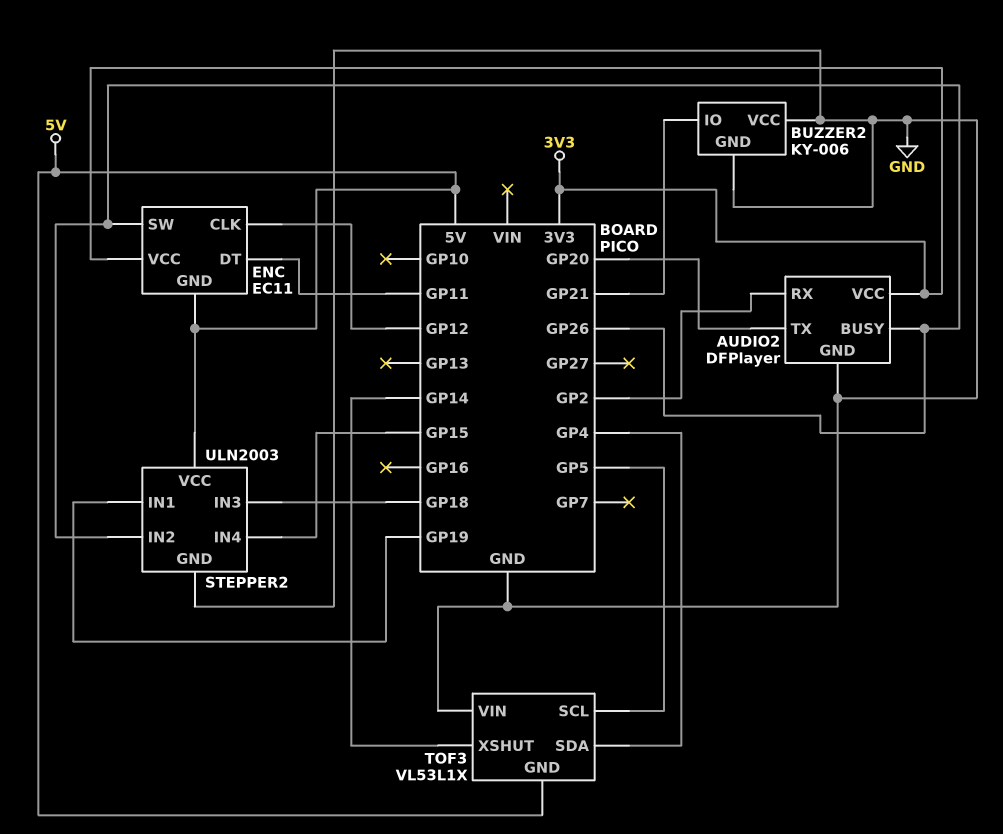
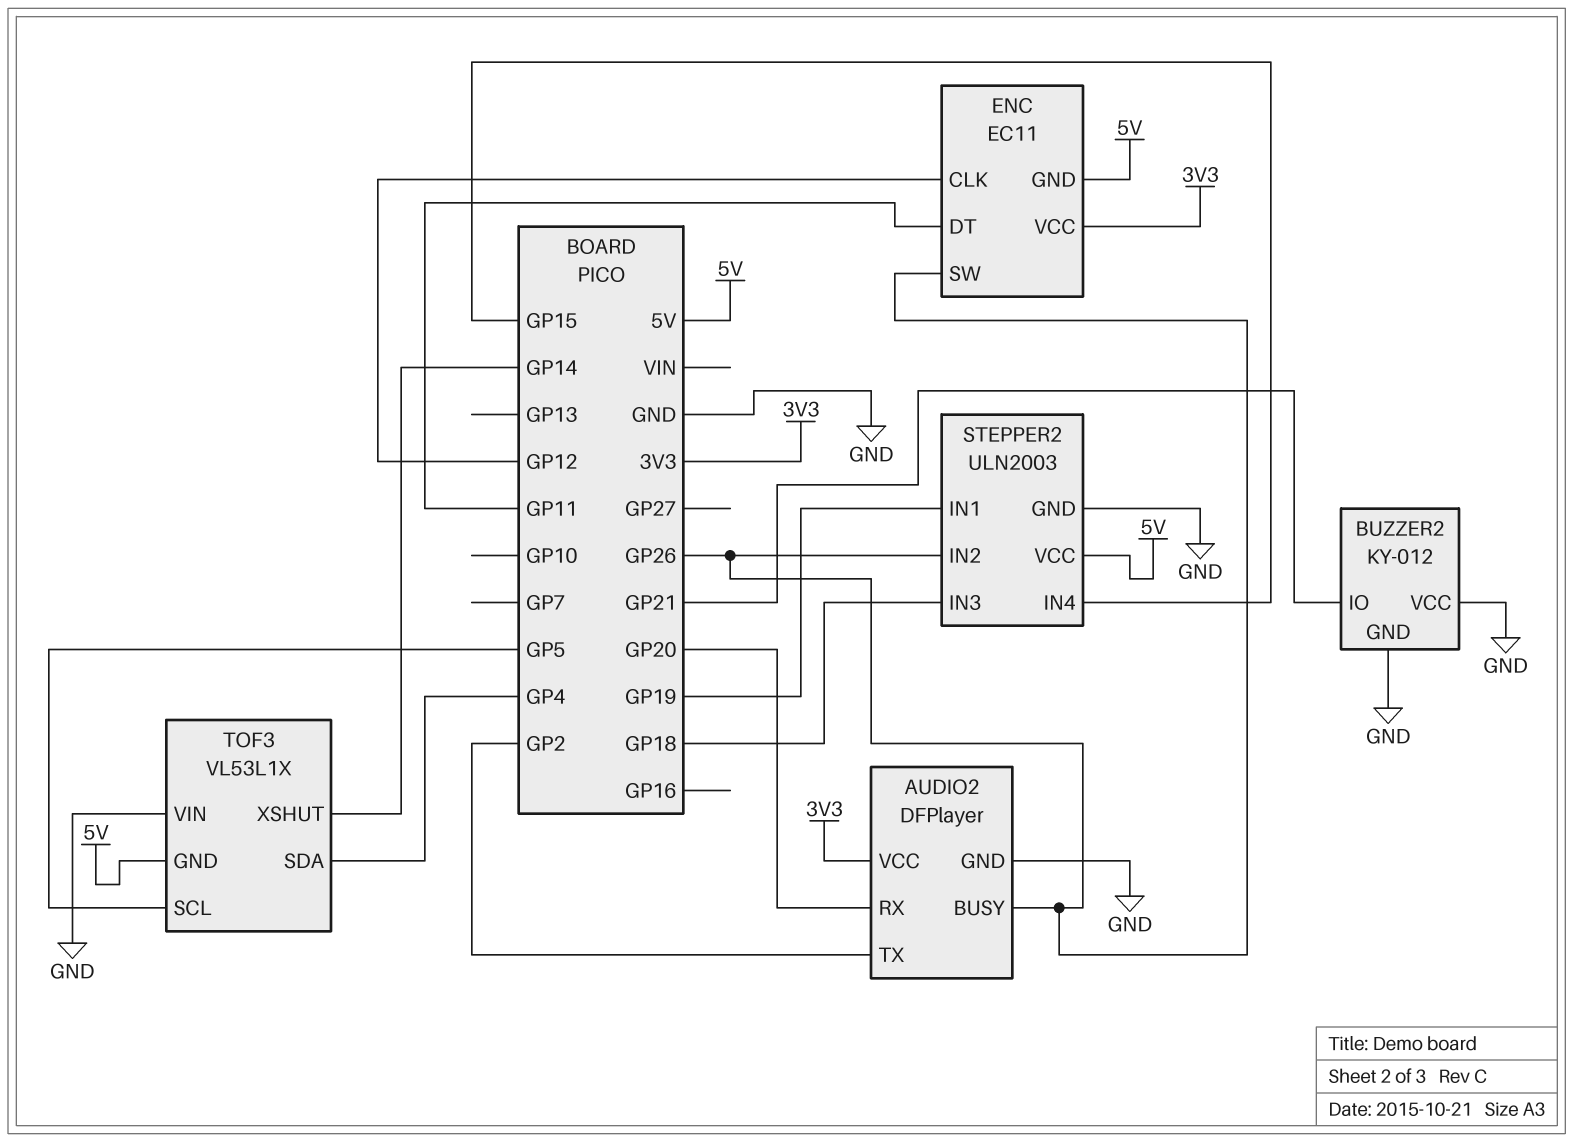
AUDIO2 pin RX: GP2 -> GP20
AUDIO2 pin TX: GP20 -> GP2
BUZZER2: KY-006 -> KY-012

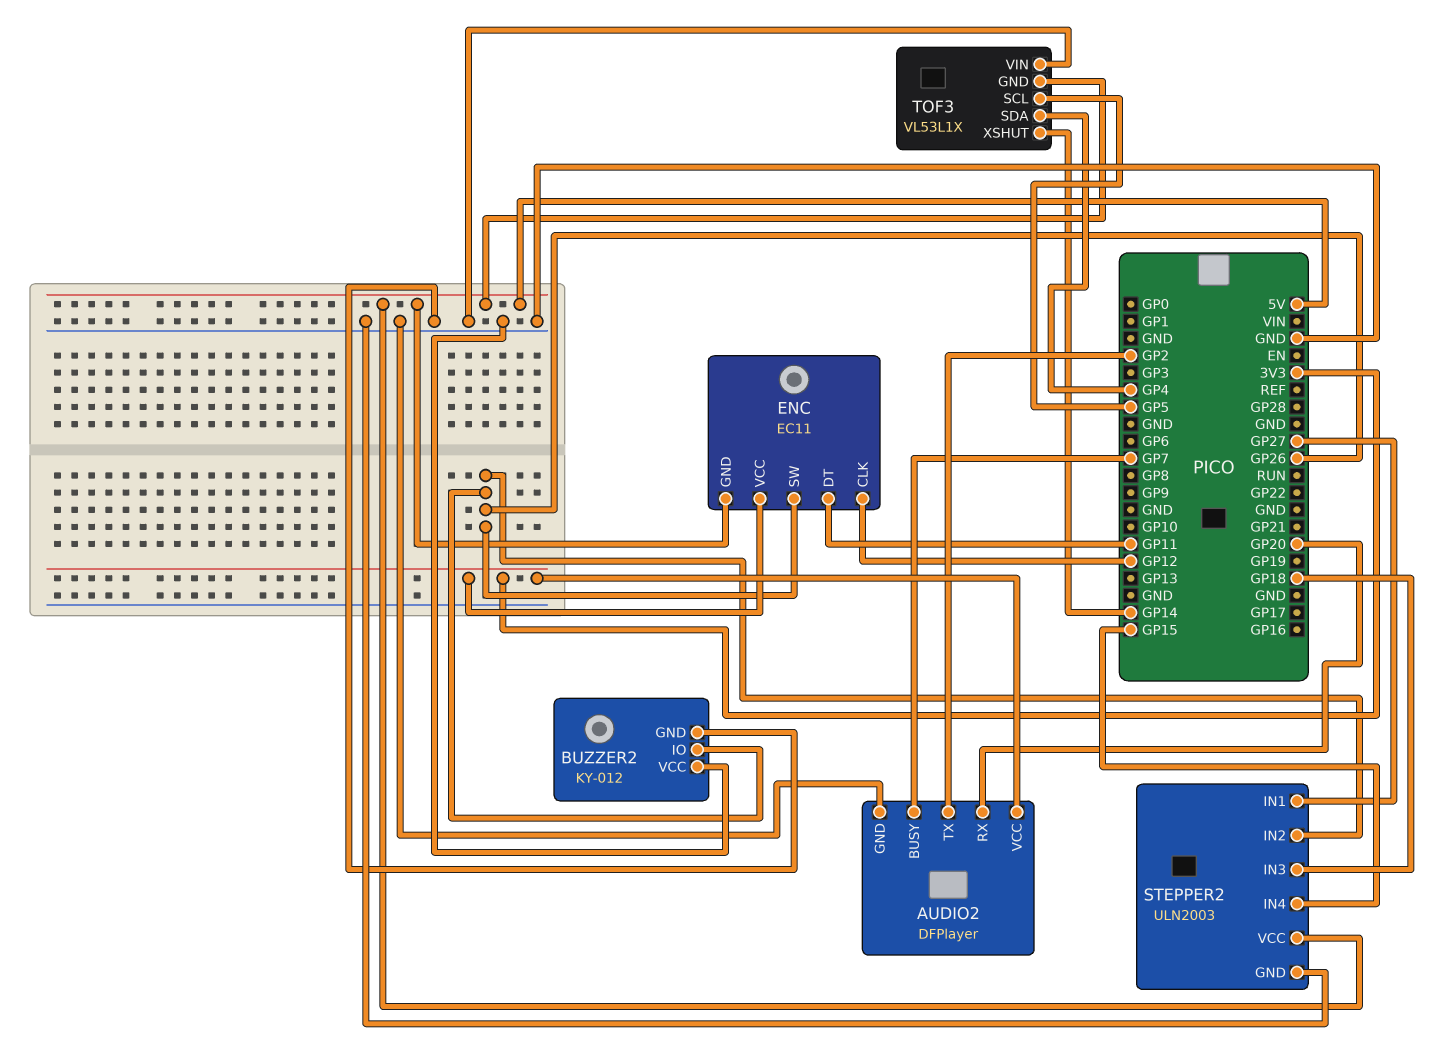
AUDIO2 pin BUSY: GP26 -> GP7
BUZZER2 pin IO: GP21 -> GP26
STEPPER2 pin IN1: GP19 -> GP27

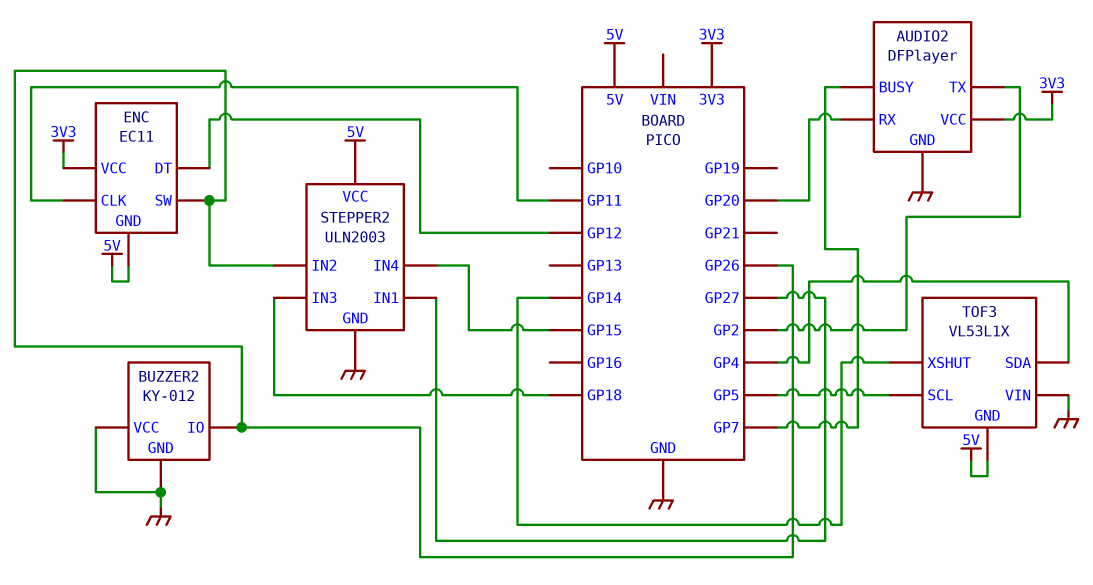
ENC pin CLK: GP12 -> GP11
ENC pin DT: GP11 -> GP12

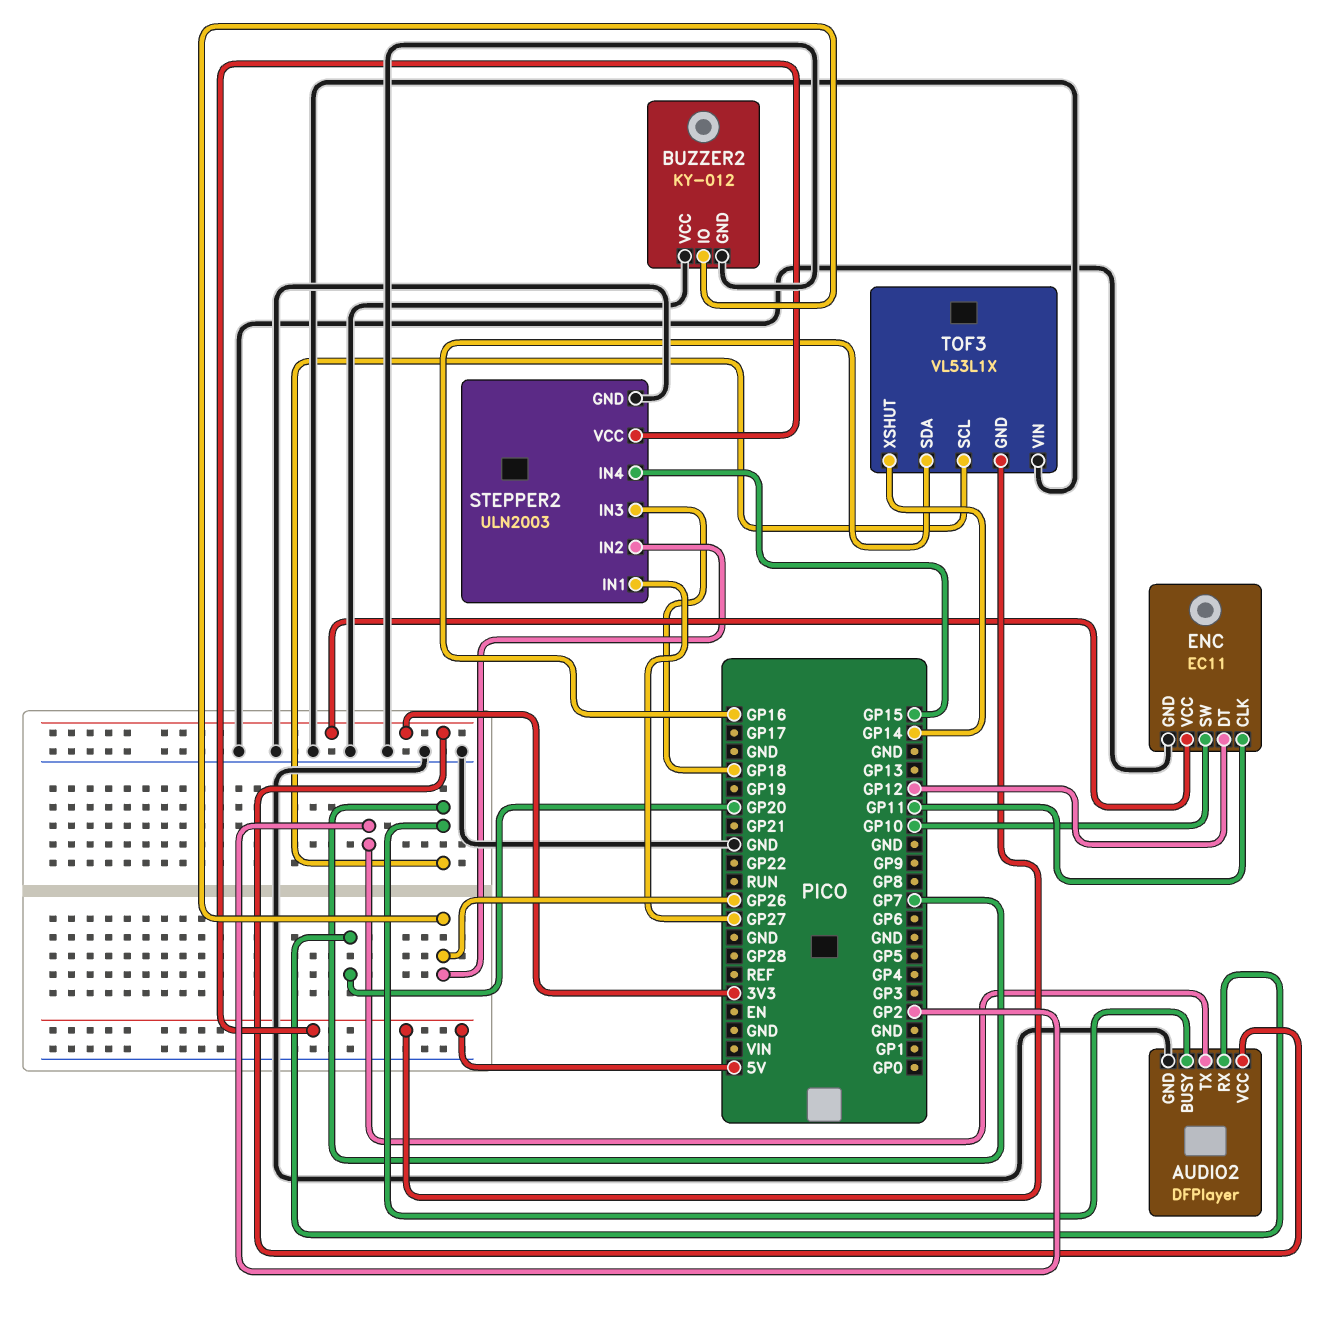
ENC pin GND: 5V -> GND
ENC pin SW: GP26 -> GP10
TOF3 pin SCL: GP5 -> GP7
TOF3 pin SDA: GP4 -> GP16

